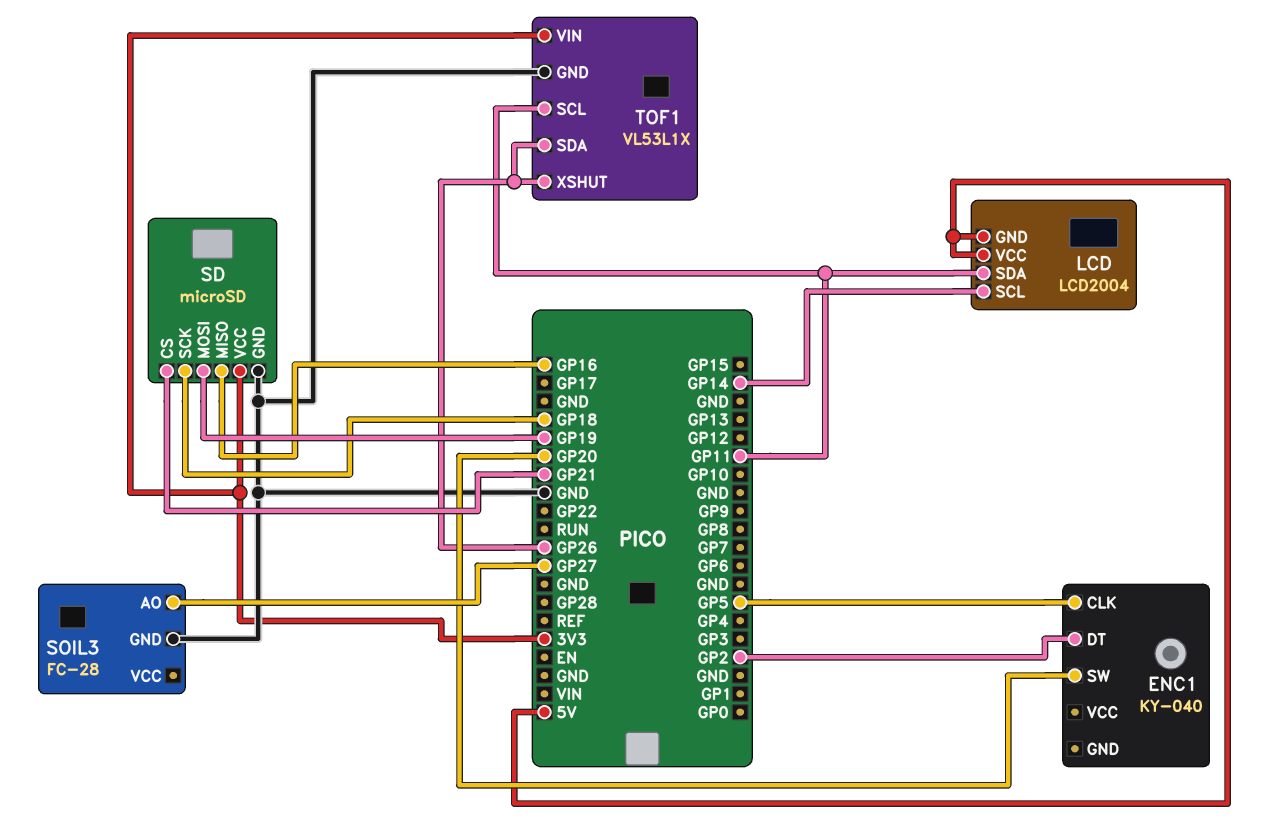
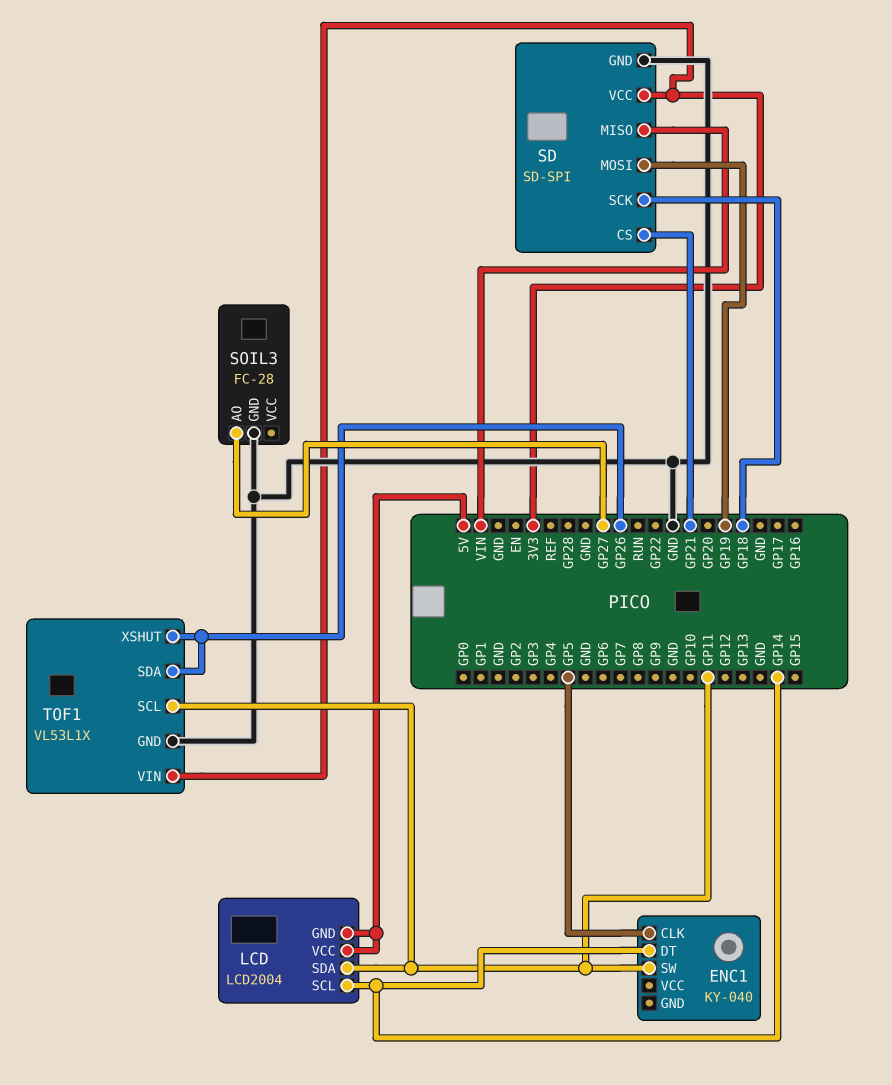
ENC1 pin DT: GP2 -> GP14
ENC1 pin SW: GP20 -> GP11
SD: microSD -> SD-SPI
SD pin MISO: GP16 -> VIN

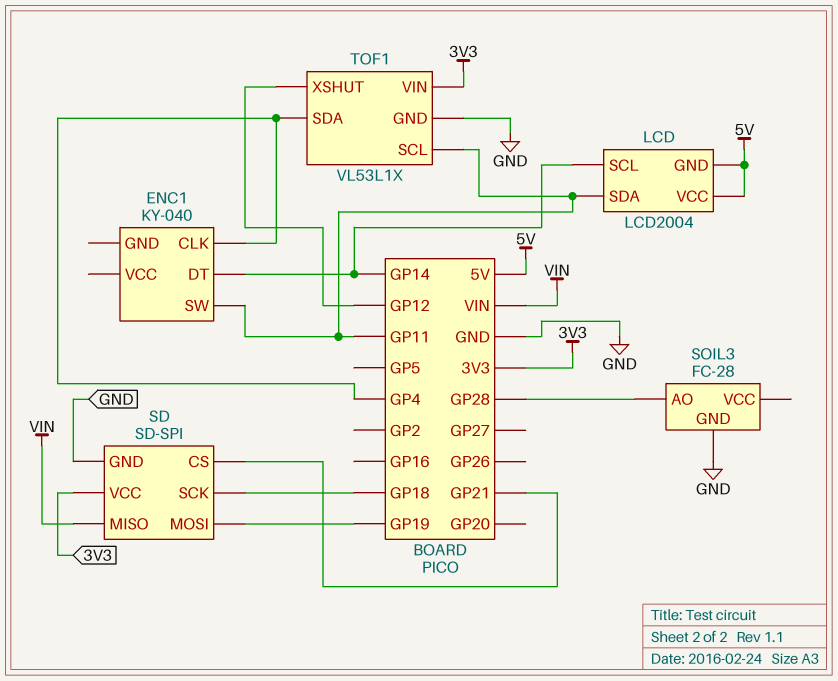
ENC1 pin CLK: GP5 -> GP4
SOIL3 pin AO: GP27 -> GP28
TOF1 pin SDA: GP26 -> GP4
TOF1 pin XSHUT: GP26 -> GP12

